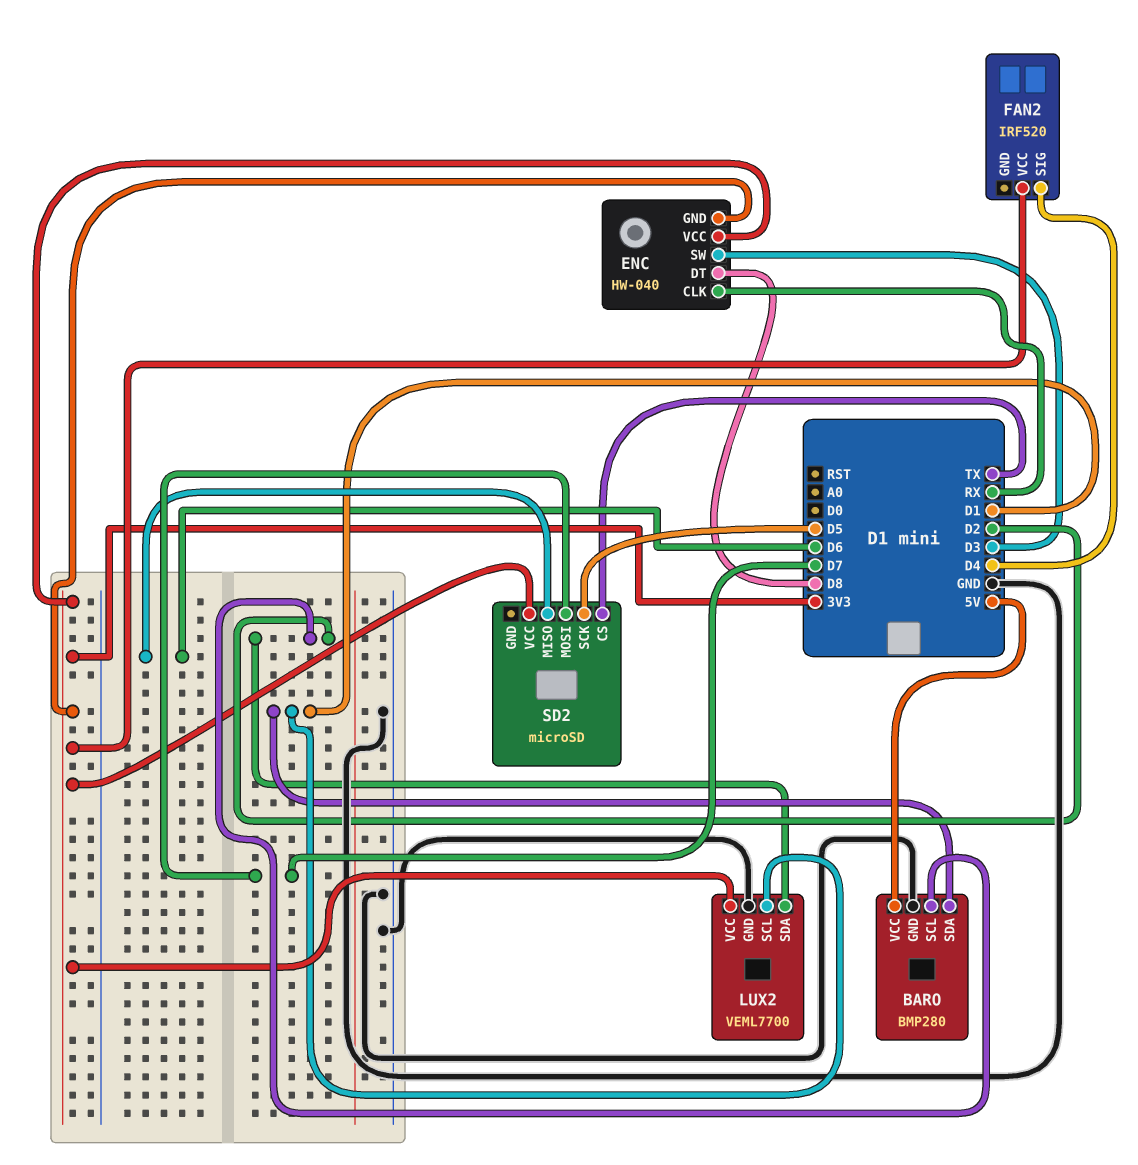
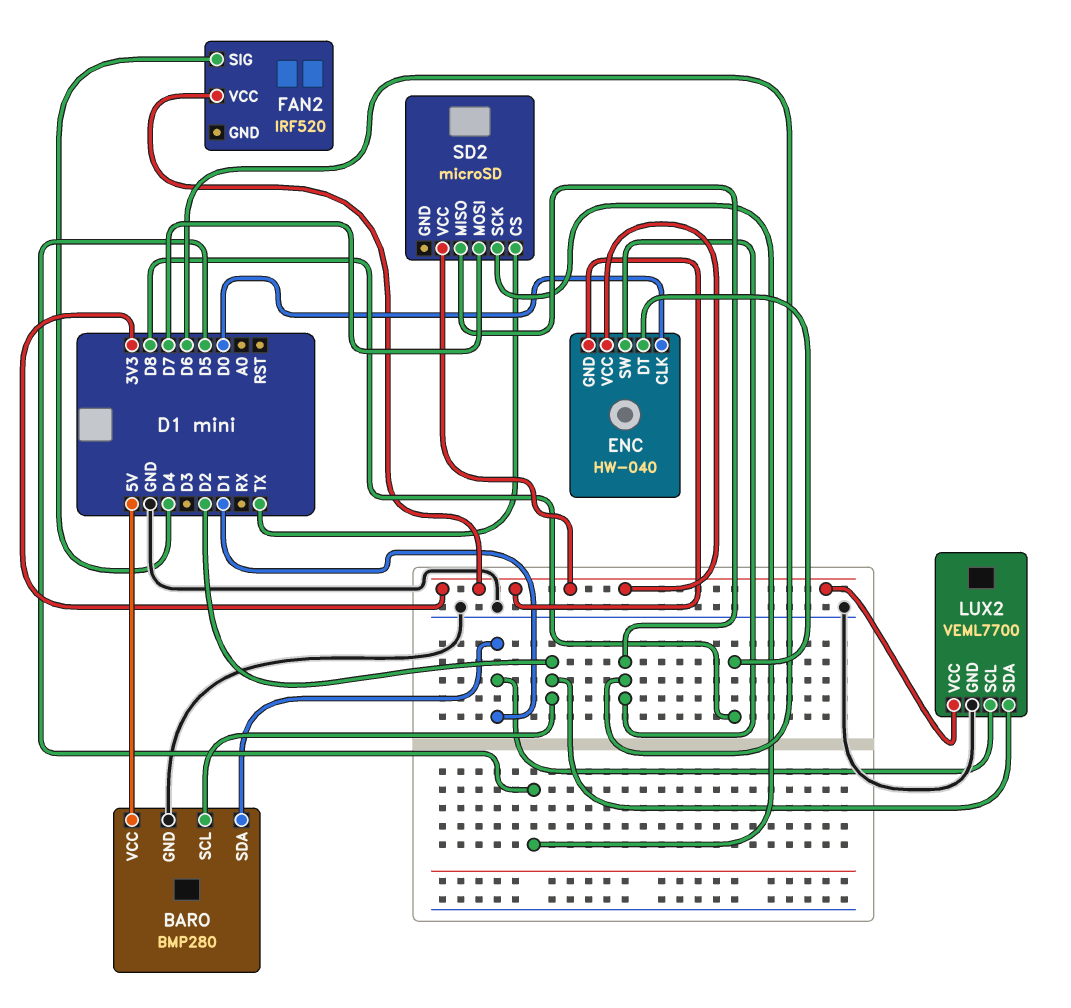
ENC pin CLK: RX -> D0
ENC pin SW: D3 -> D6

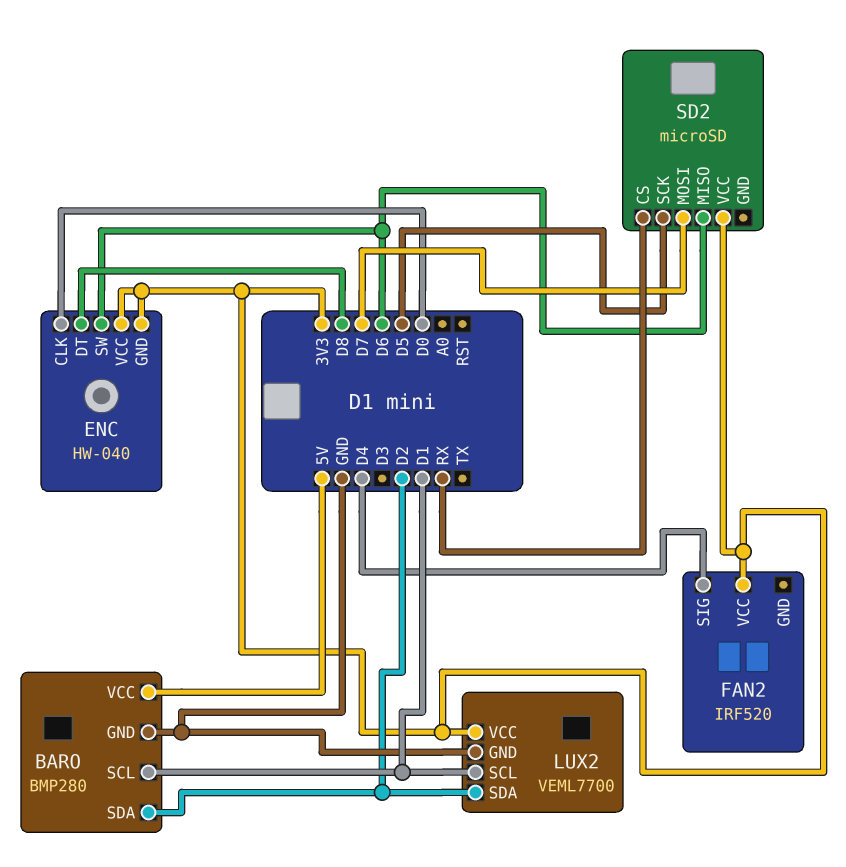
BARO pin SCL: D2 -> D1
BARO pin SDA: D1 -> D2
SD2 pin CS: TX -> RX

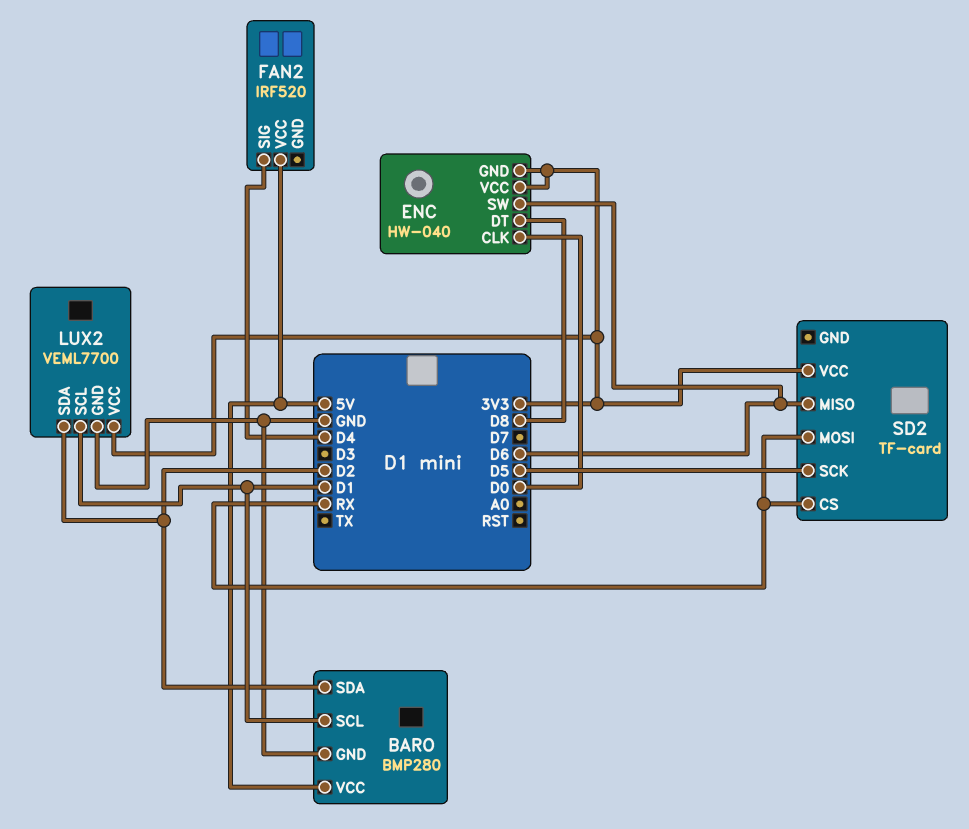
FAN2 pin VCC: 3V3 -> 5V
SD2: microSD -> TF-card
SD2 pin MOSI: D7 -> RX

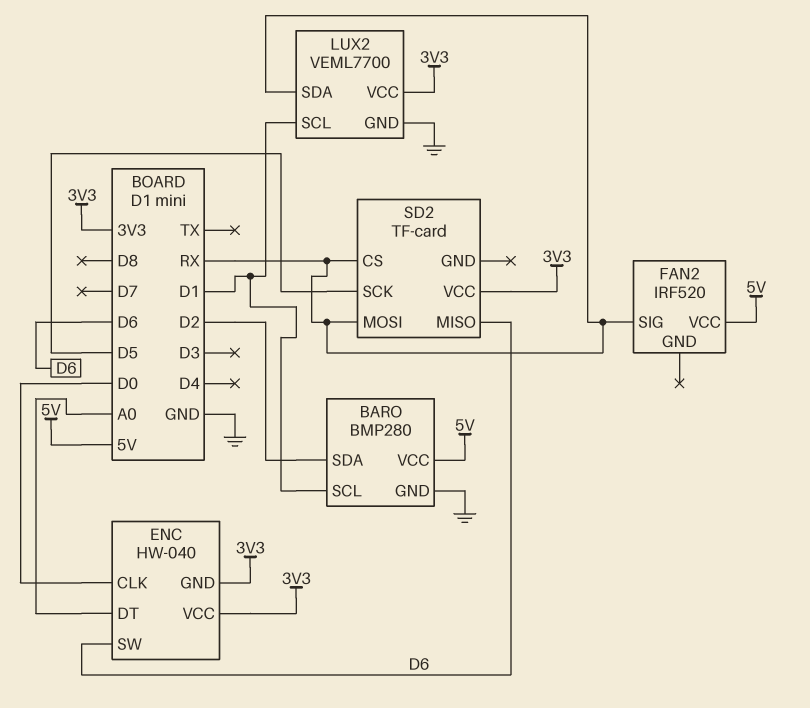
ENC pin DT: D8 -> A0
FAN2 pin SIG: D4 -> RX
LUX2 pin SDA: D2 -> RX

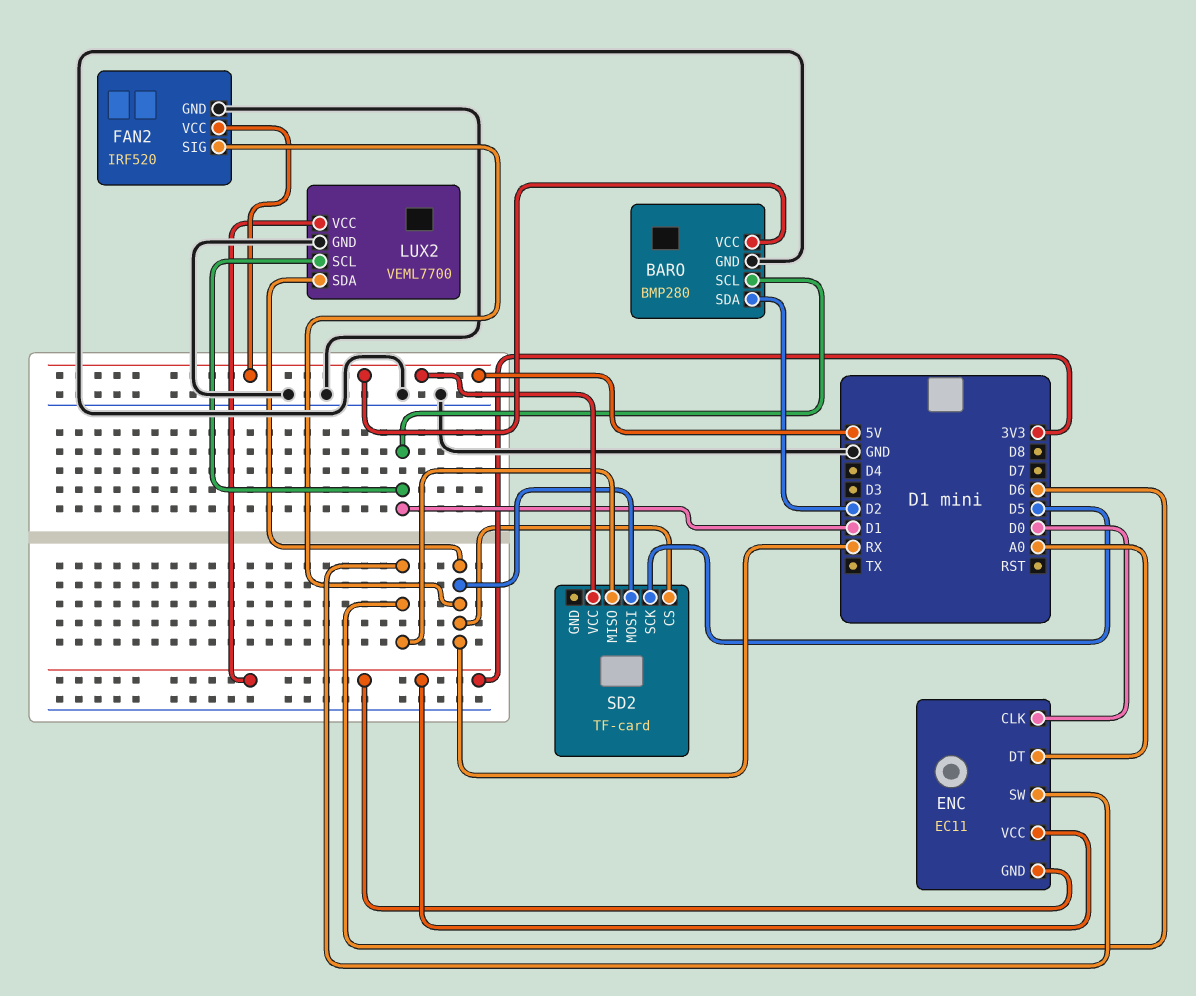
ENC: HW-040 -> EC11
FAN2 pin GND: none -> GND
SD2 pin VCC: 3V3 -> 5V

